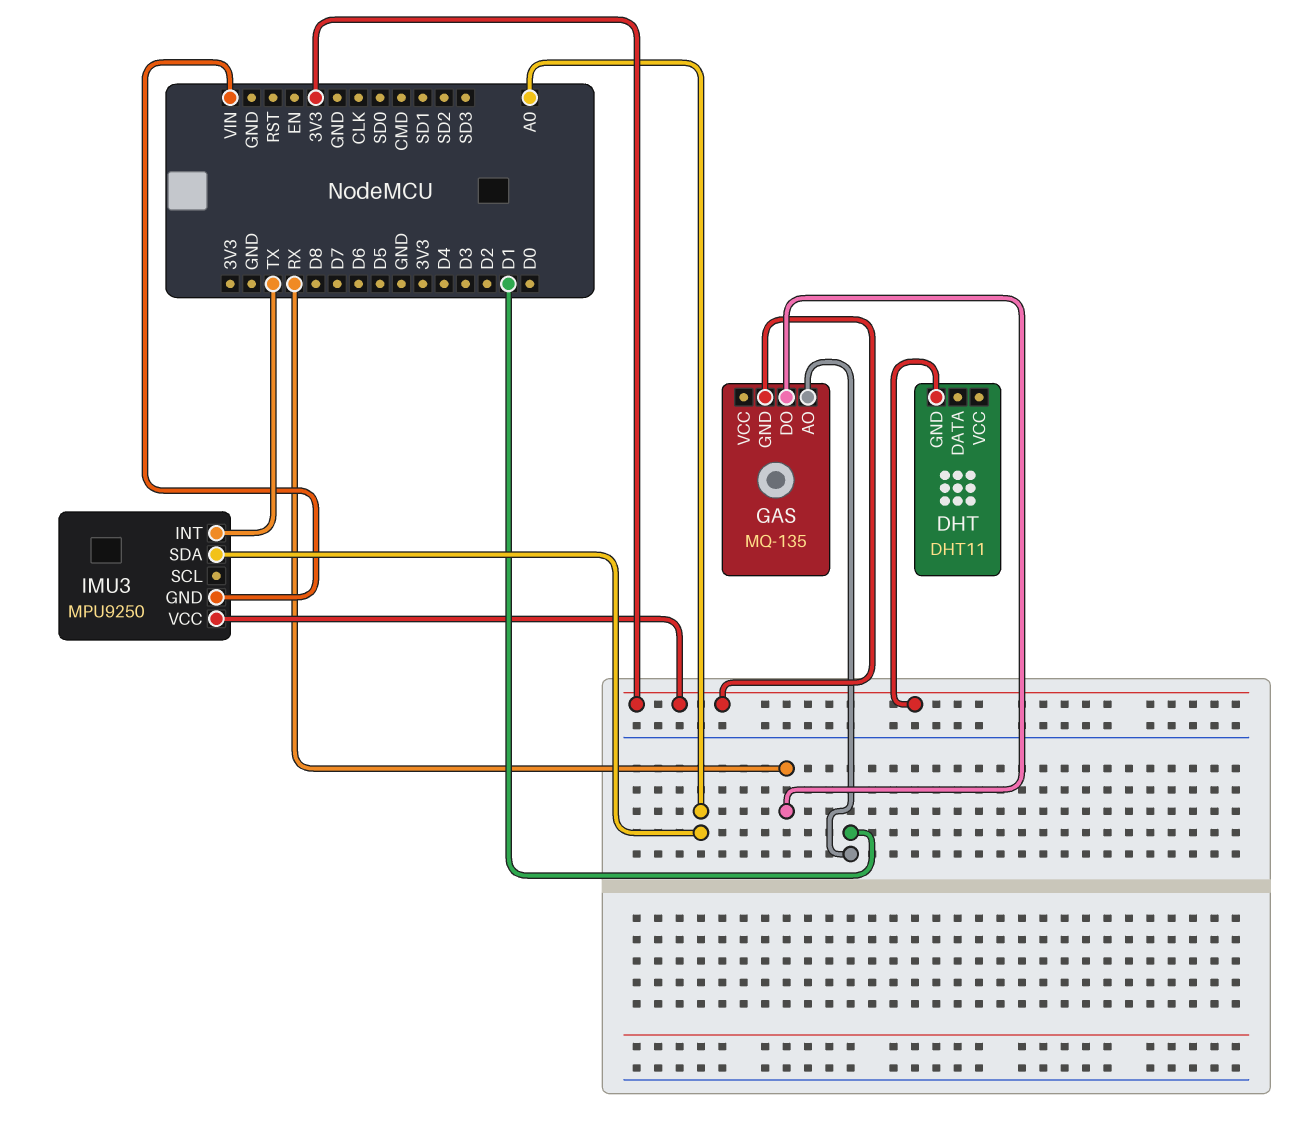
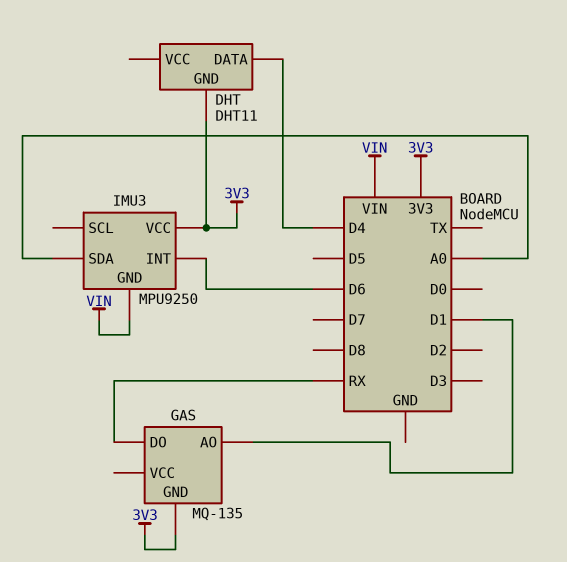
DHT pin DATA: none -> D4
IMU3 pin INT: TX -> D6

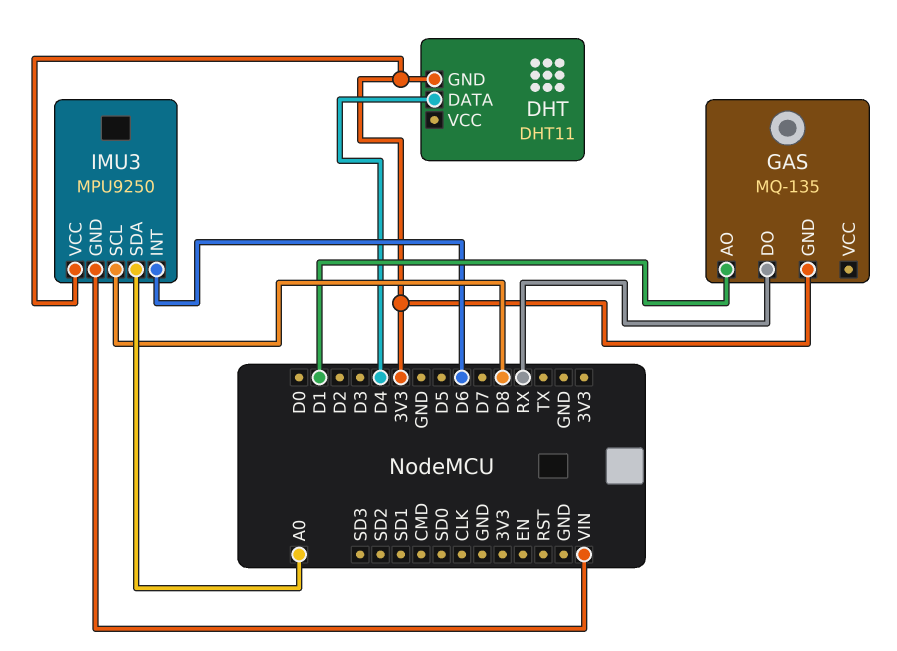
IMU3 pin SCL: none -> D8

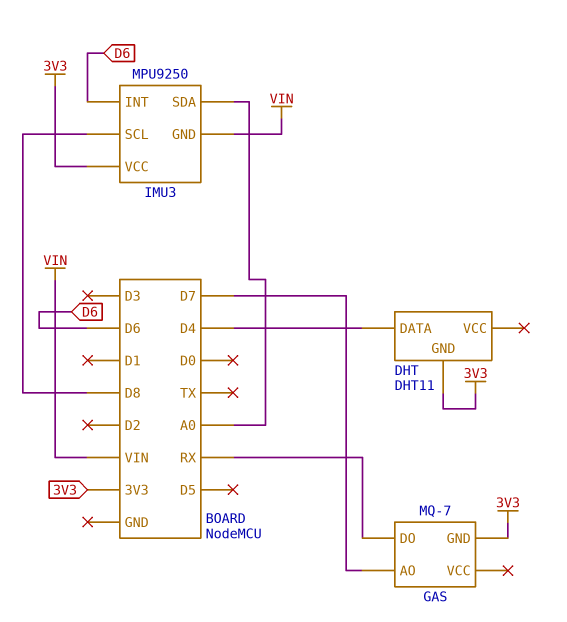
GAS: MQ-135 -> MQ-7
GAS pin AO: D1 -> D7

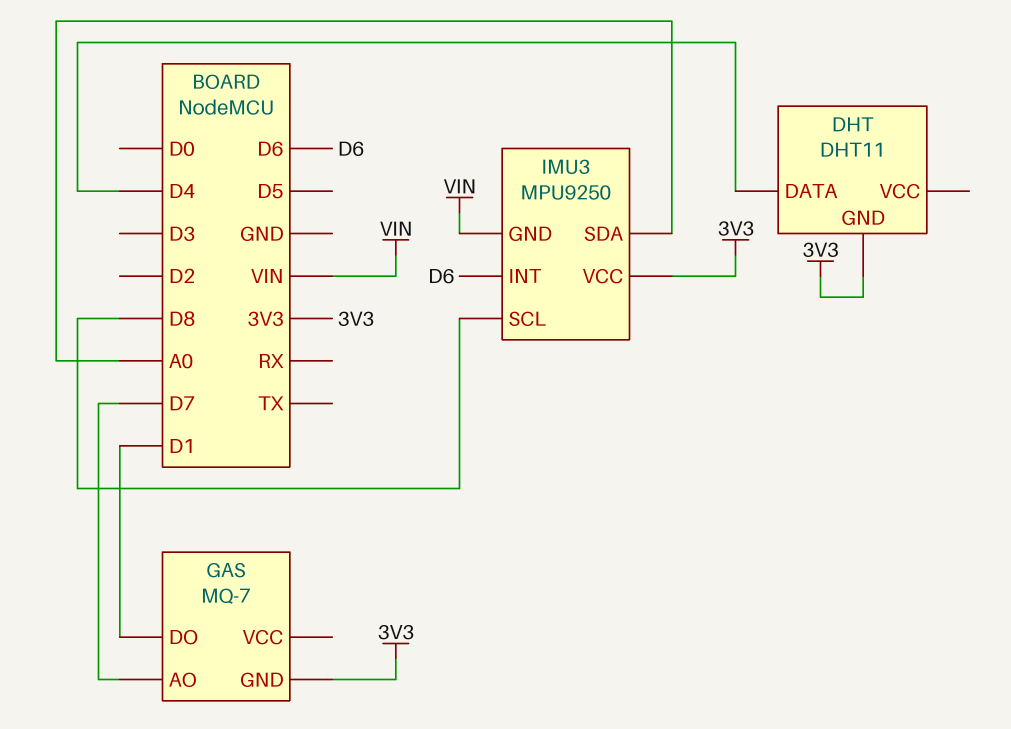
GAS pin DO: RX -> D1

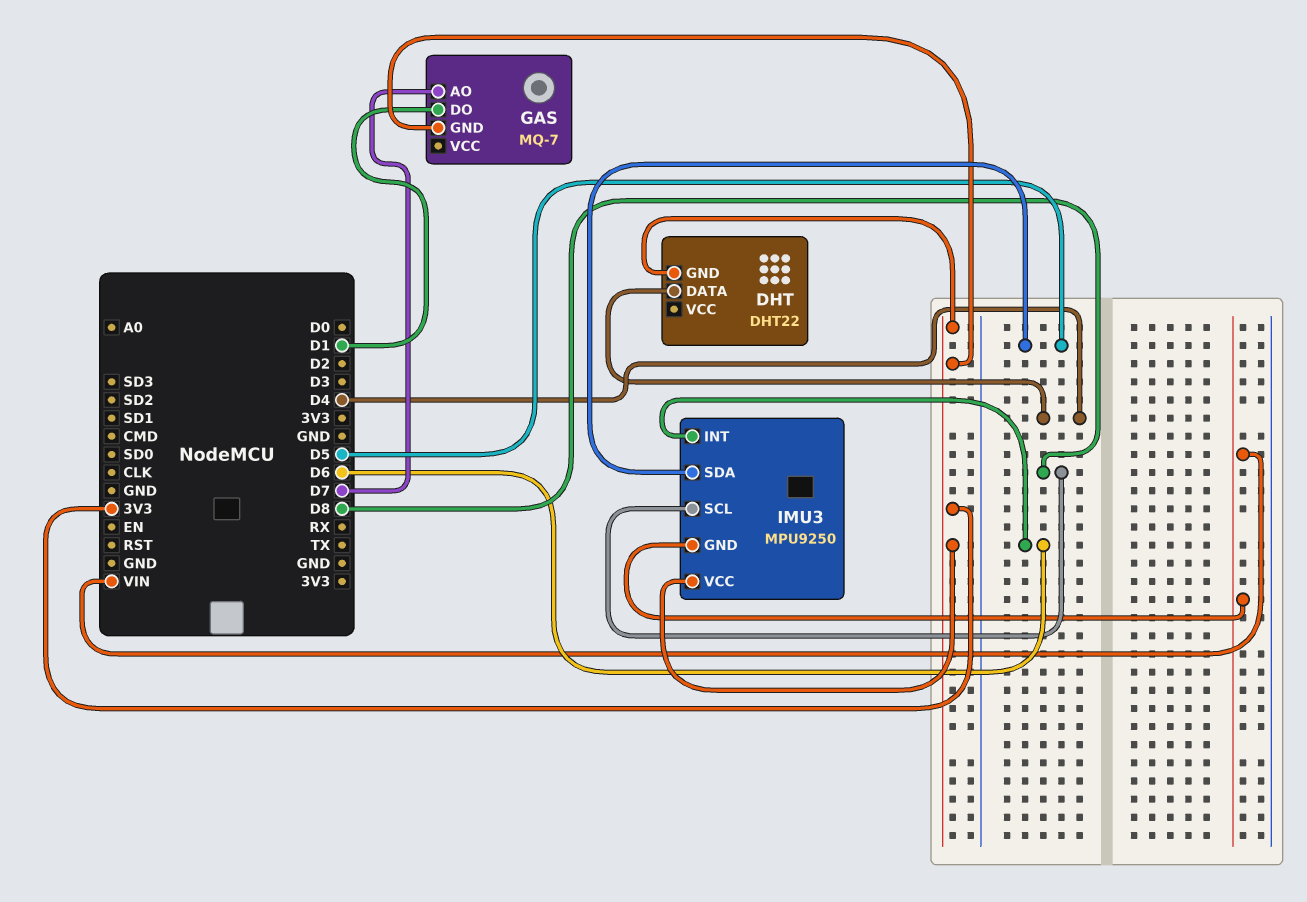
DHT: DHT11 -> DHT22
IMU3 pin SDA: A0 -> D5

